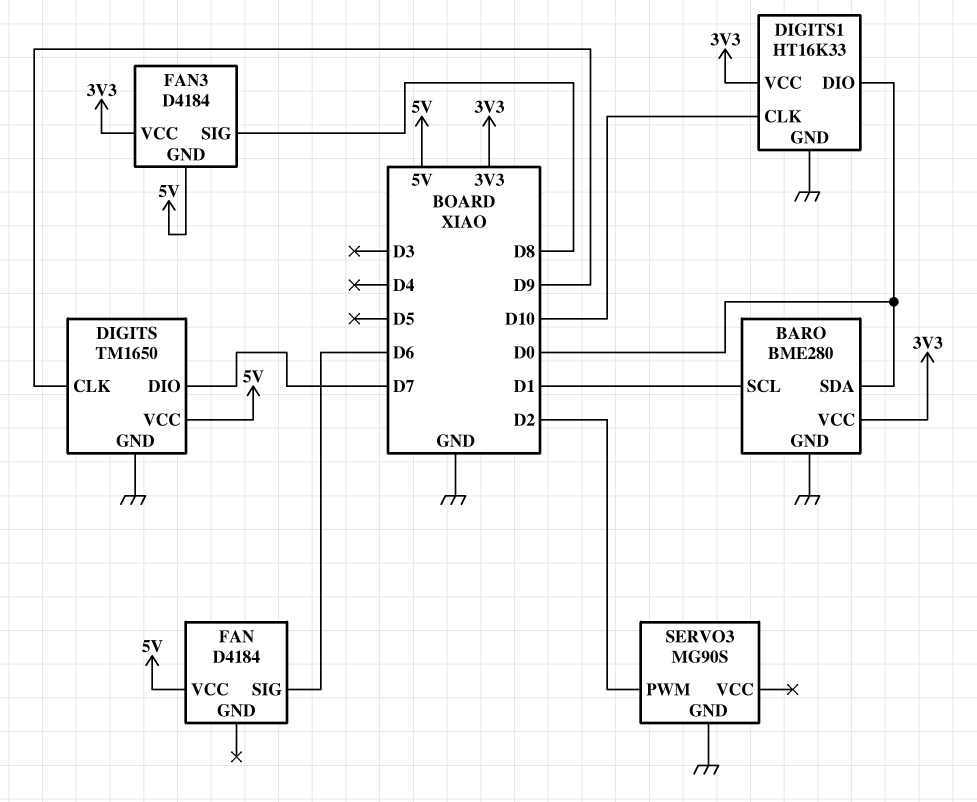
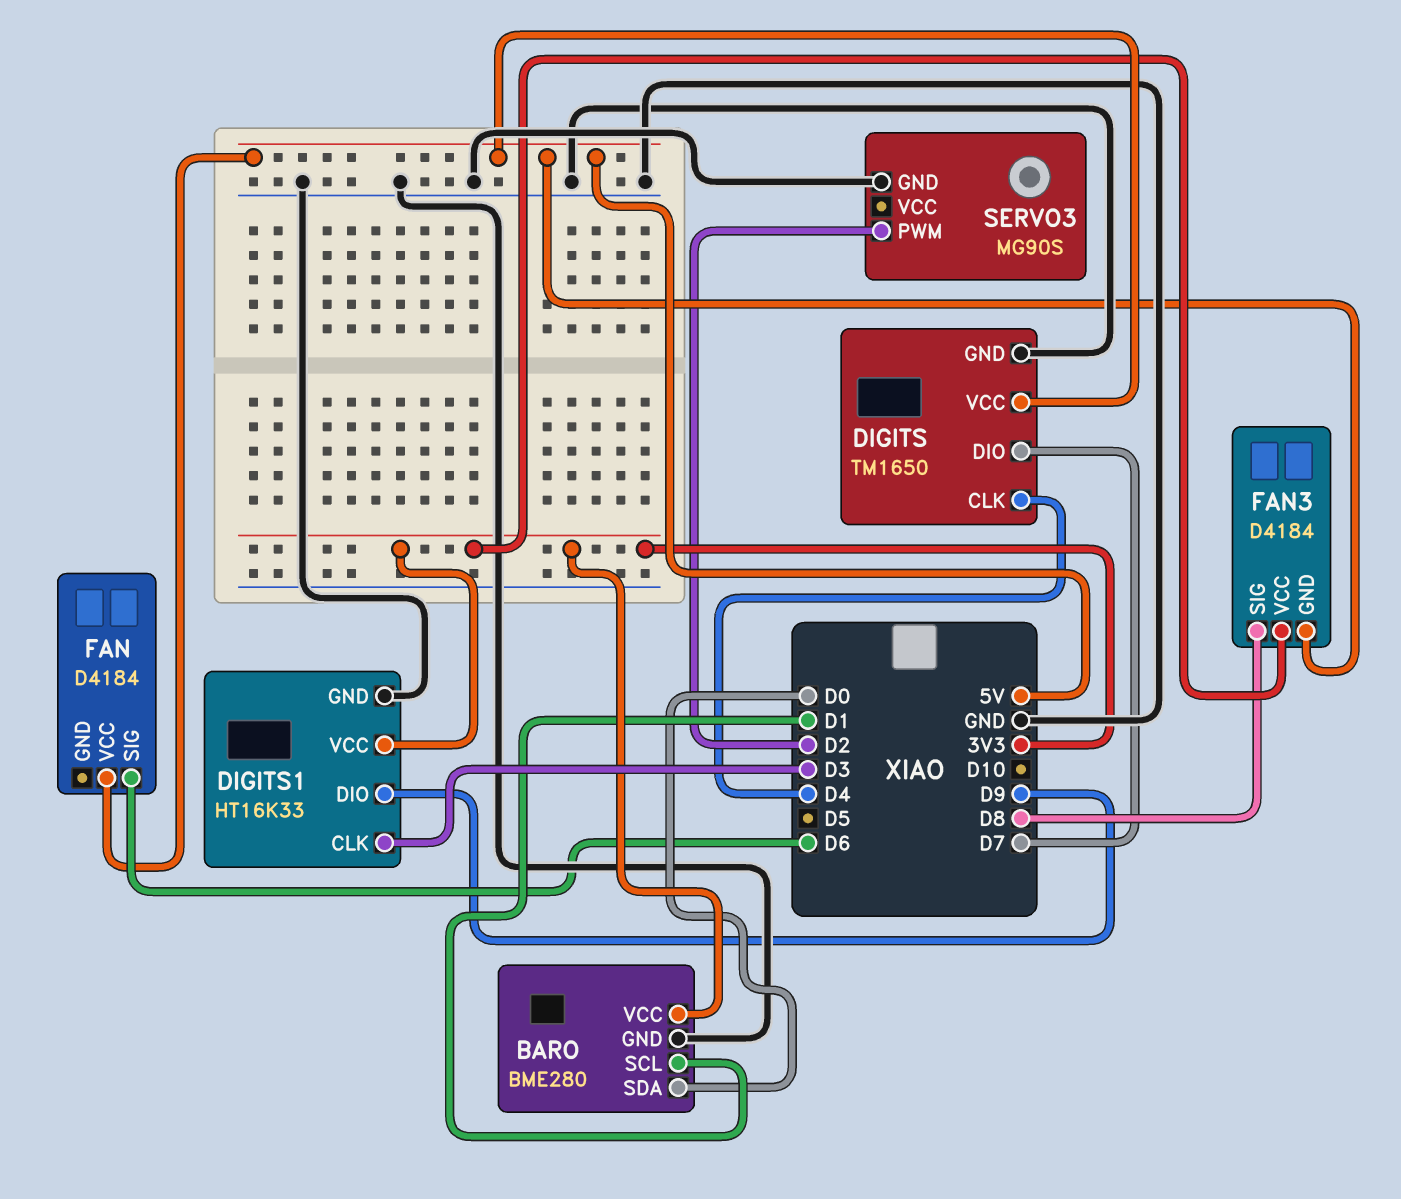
DIGITS pin CLK: D9 -> D4
DIGITS1 pin CLK: D10 -> D3
DIGITS1 pin DIO: D0 -> D9

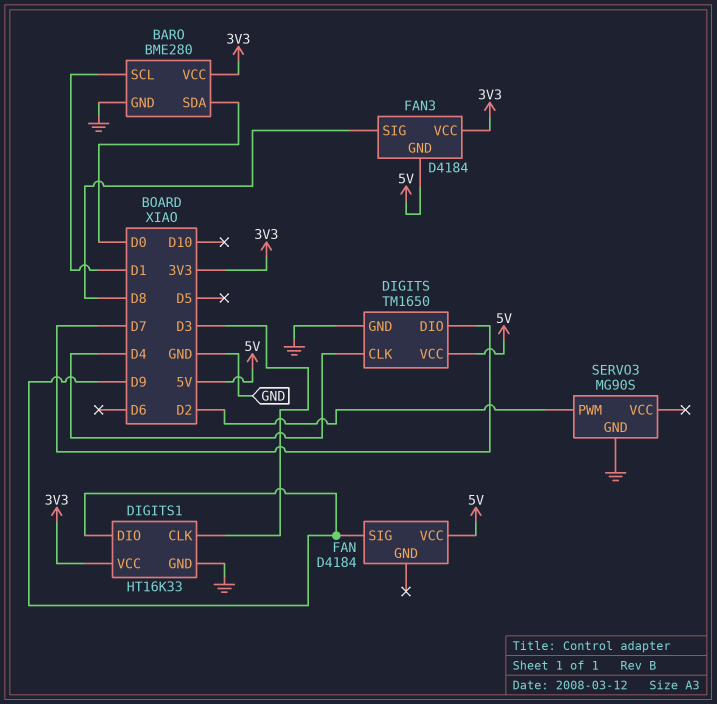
FAN pin SIG: D6 -> D9

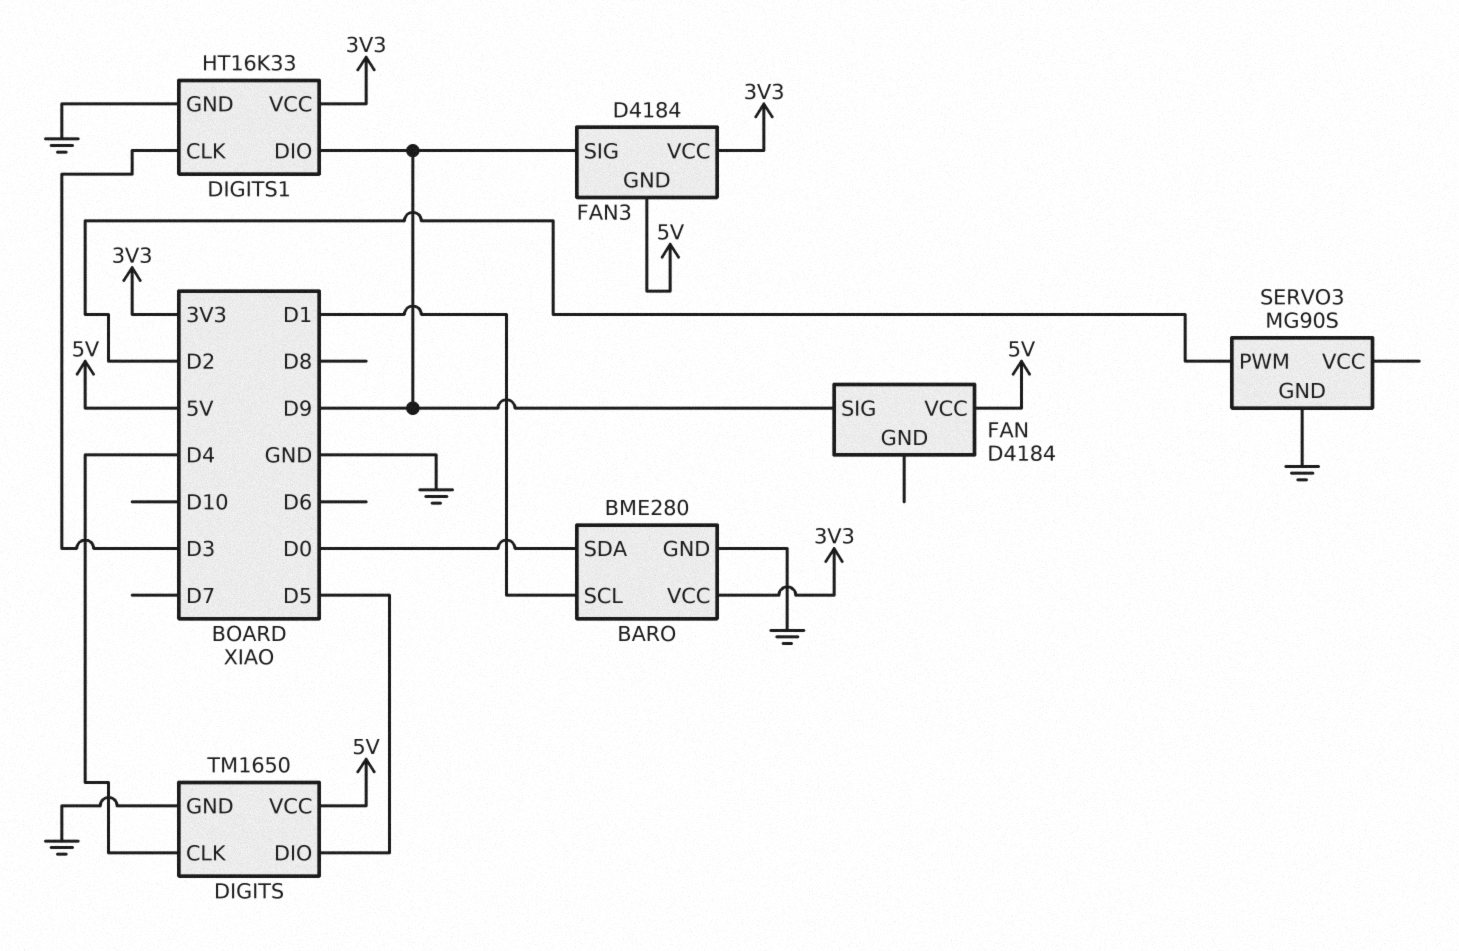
DIGITS pin DIO: D7 -> D5
FAN3 pin SIG: D8 -> D9

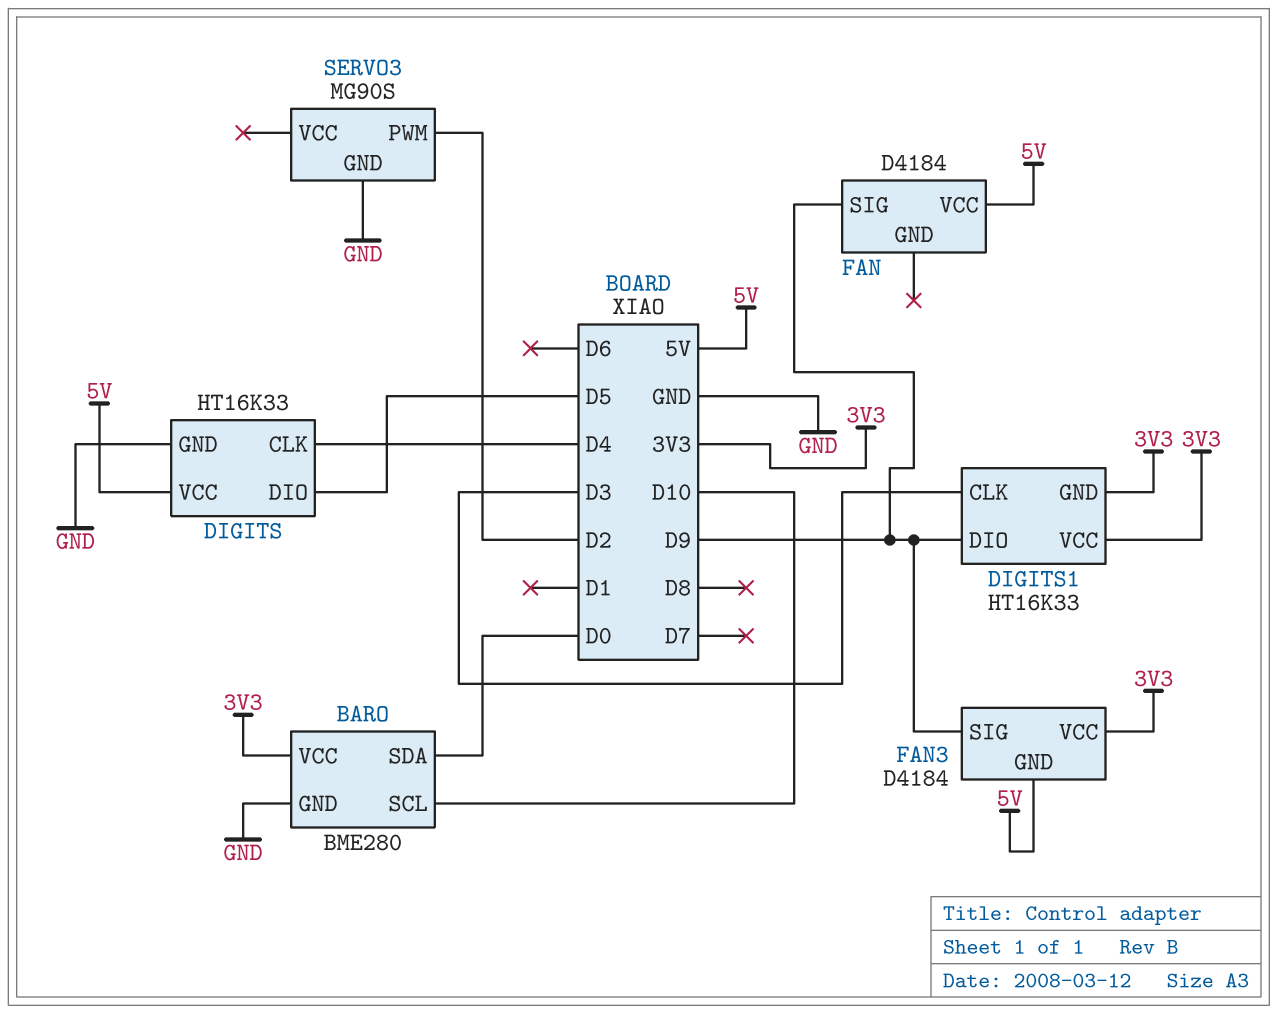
BARO pin SCL: D1 -> D10
DIGITS: TM1650 -> HT16K33
DIGITS1 pin GND: GND -> 3V3

